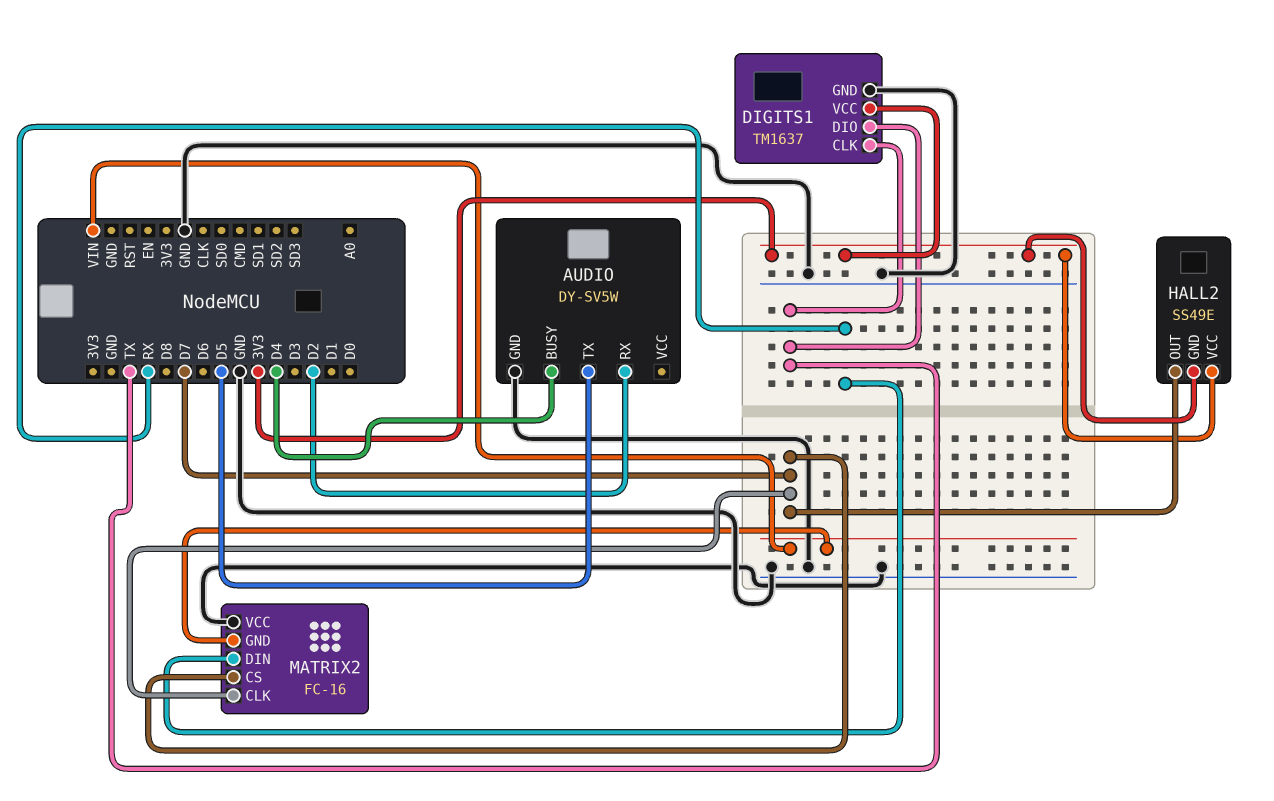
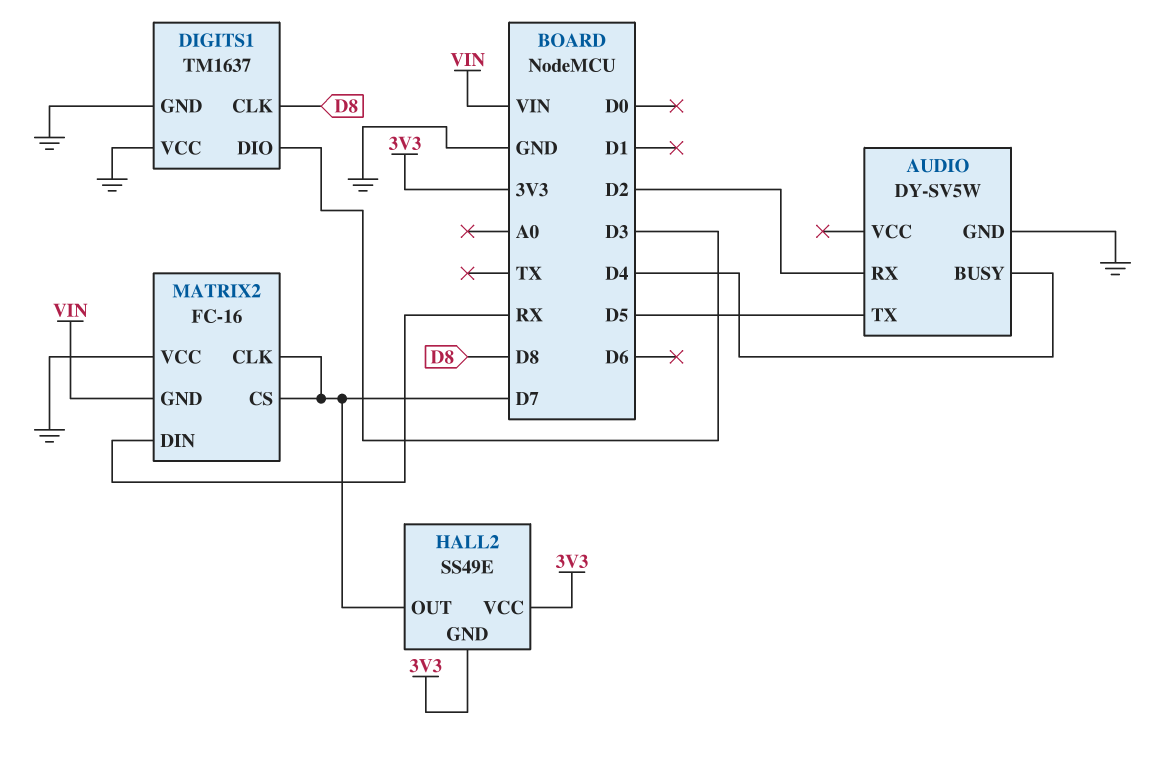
DIGITS1 pin CLK: TX -> D8
DIGITS1 pin DIO: TX -> D3
DIGITS1 pin VCC: 3V3 -> GND

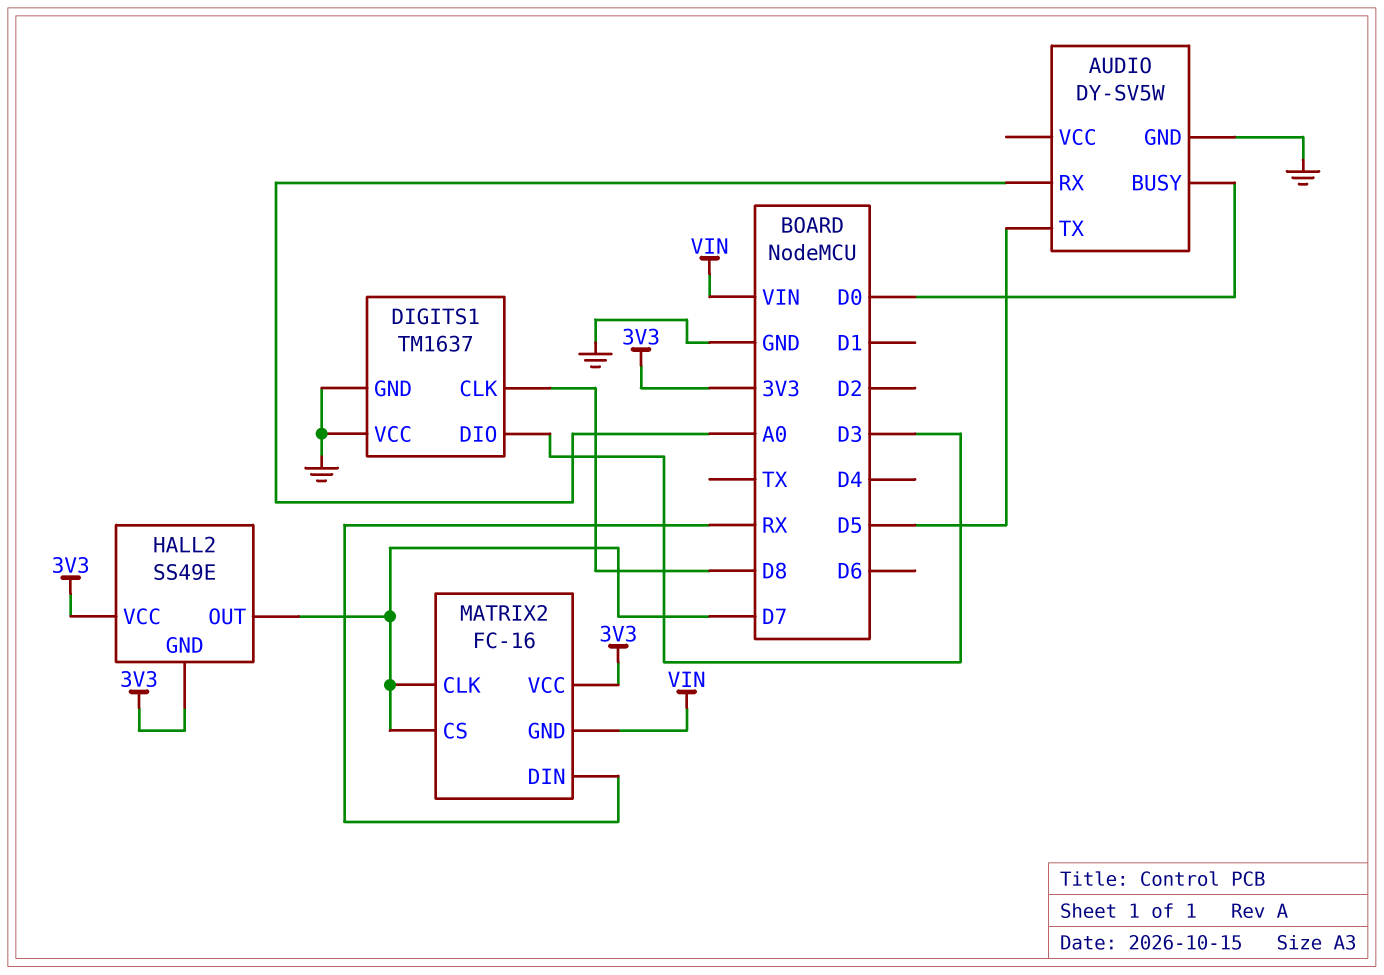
AUDIO pin BUSY: D4 -> D0
AUDIO pin RX: D2 -> A0
MATRIX2 pin VCC: GND -> 3V3

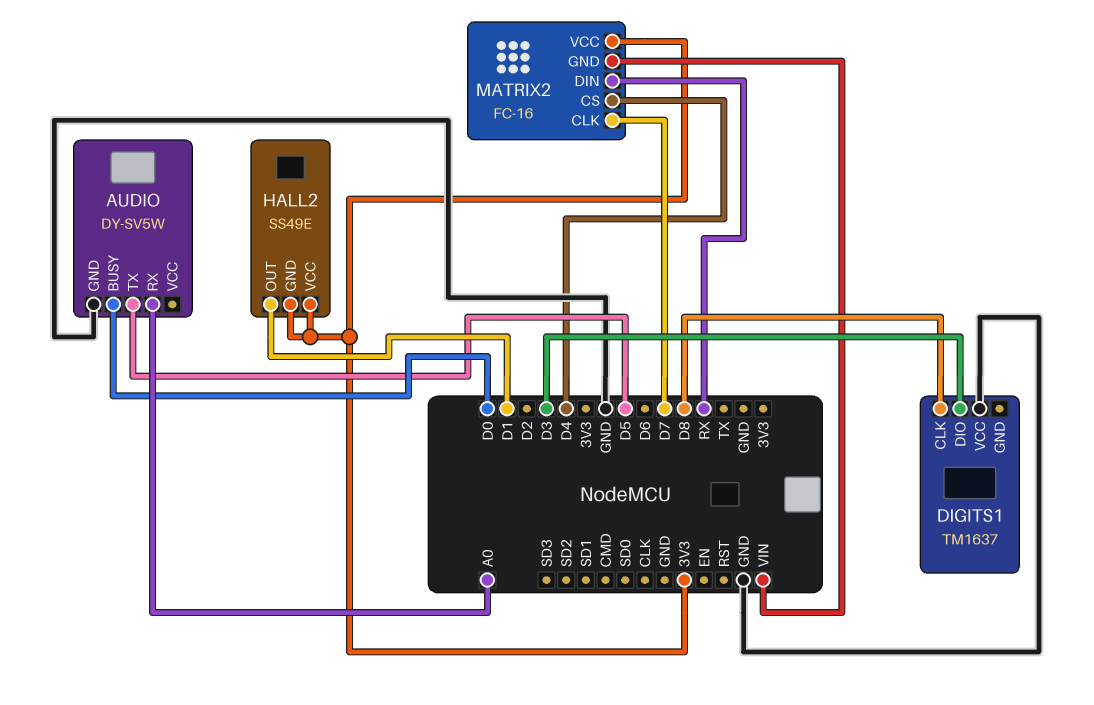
DIGITS1 pin GND: GND -> none
HALL2 pin OUT: D7 -> D1
MATRIX2 pin CS: D7 -> D4

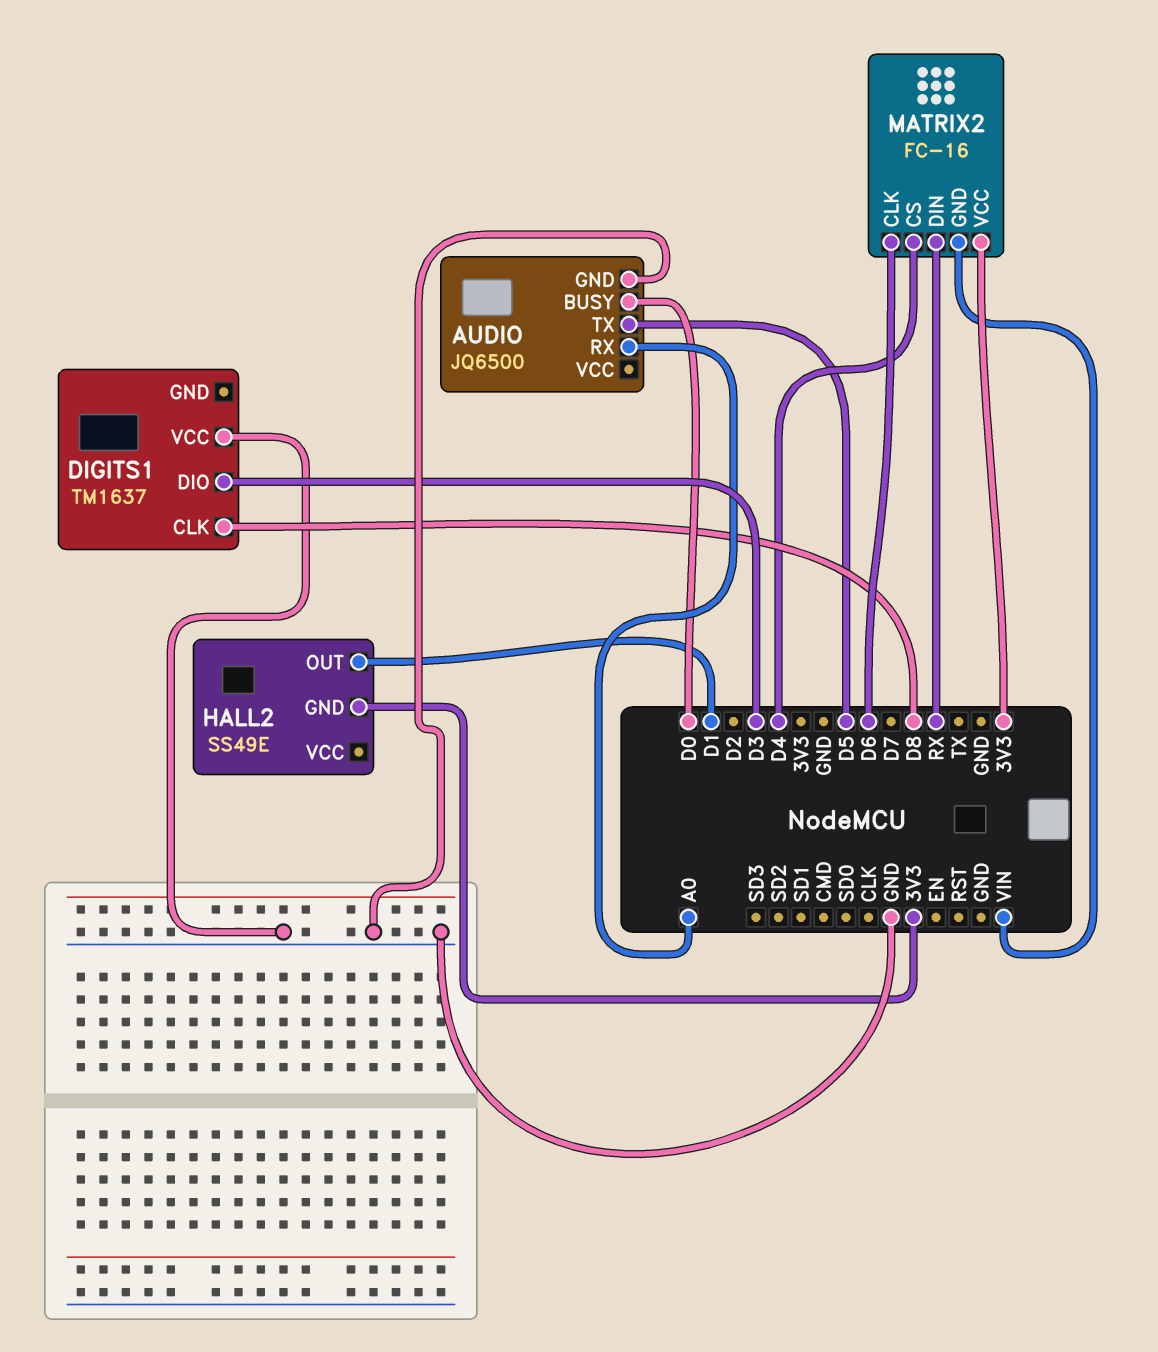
AUDIO: DY-SV5W -> JQ6500
HALL2 pin VCC: 3V3 -> none
MATRIX2 pin CLK: D7 -> D6

